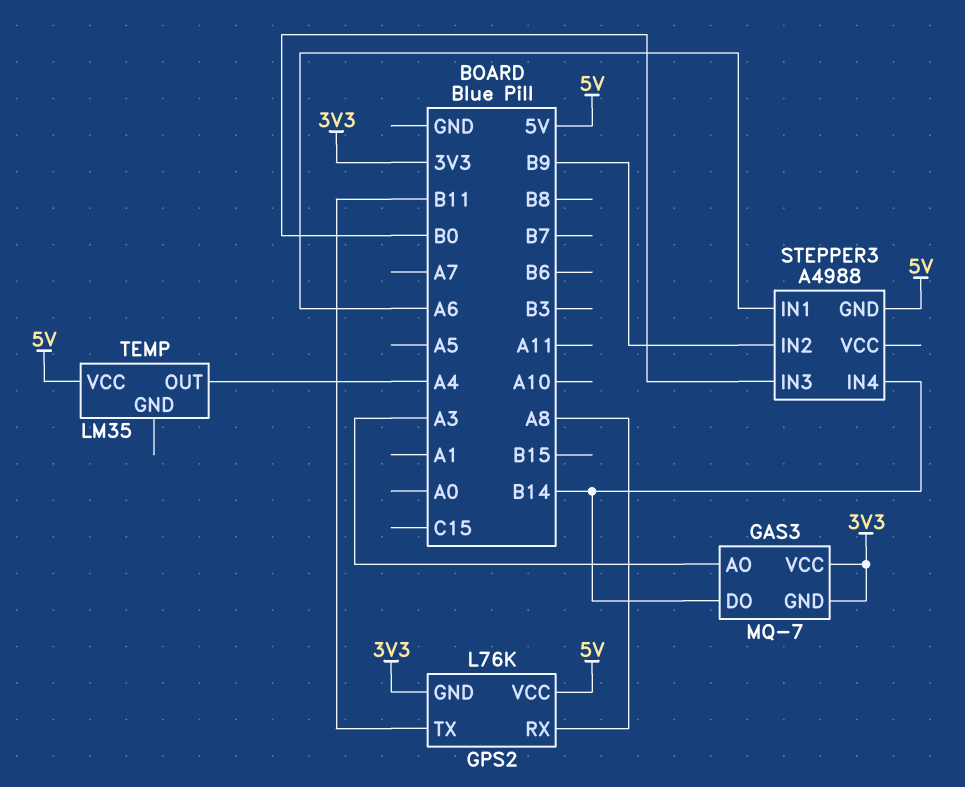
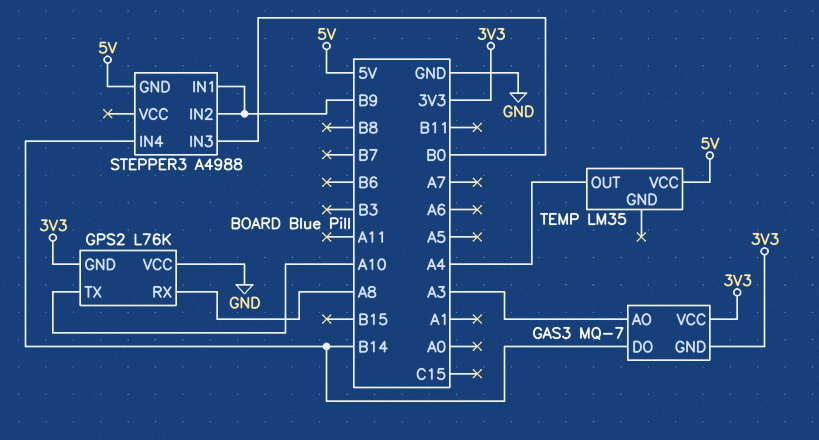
GPS2 pin TX: B11 -> A10
GPS2 pin VCC: 5V -> GND
STEPPER3 pin IN1: A6 -> B9

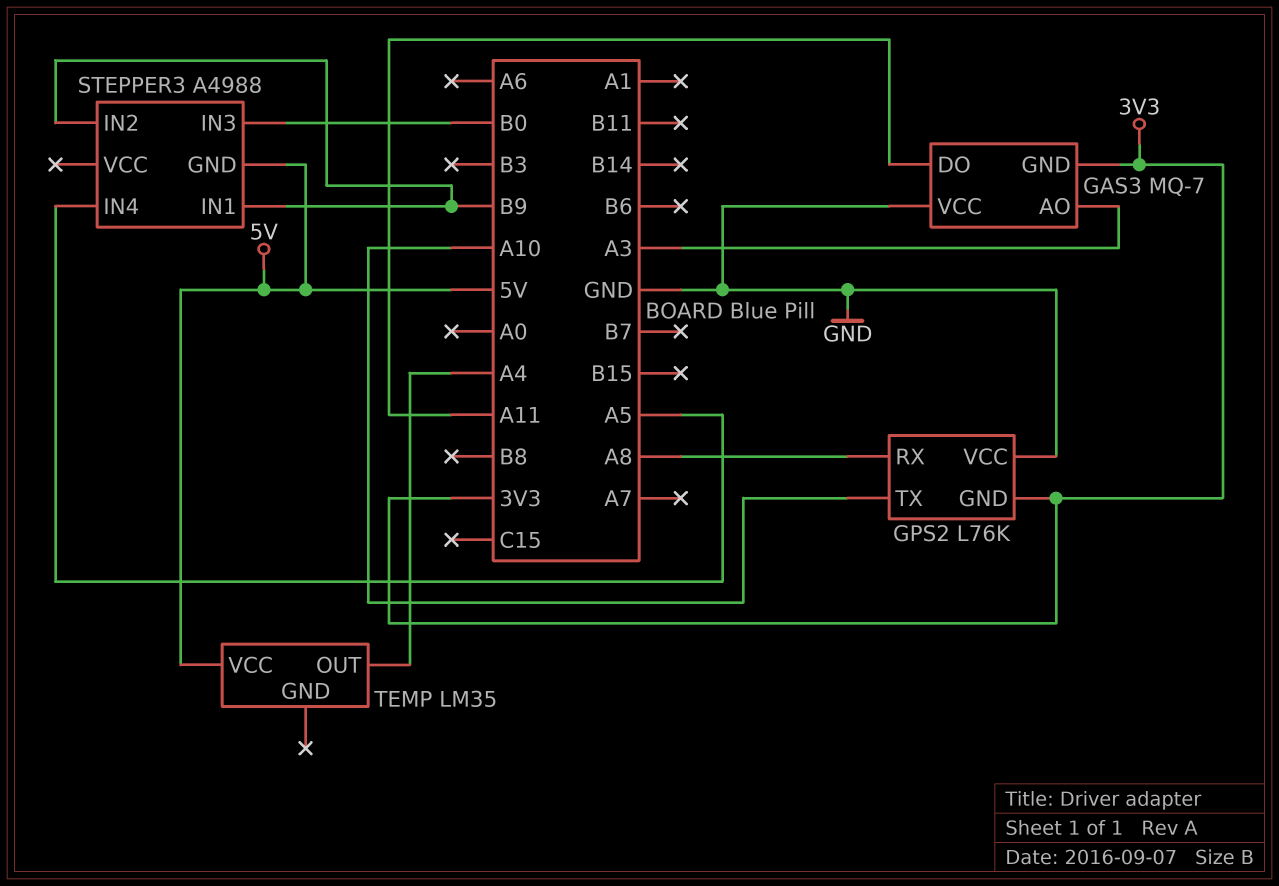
GAS3 pin DO: B14 -> A11
GAS3 pin VCC: 3V3 -> GND
STEPPER3 pin IN4: B14 -> A5

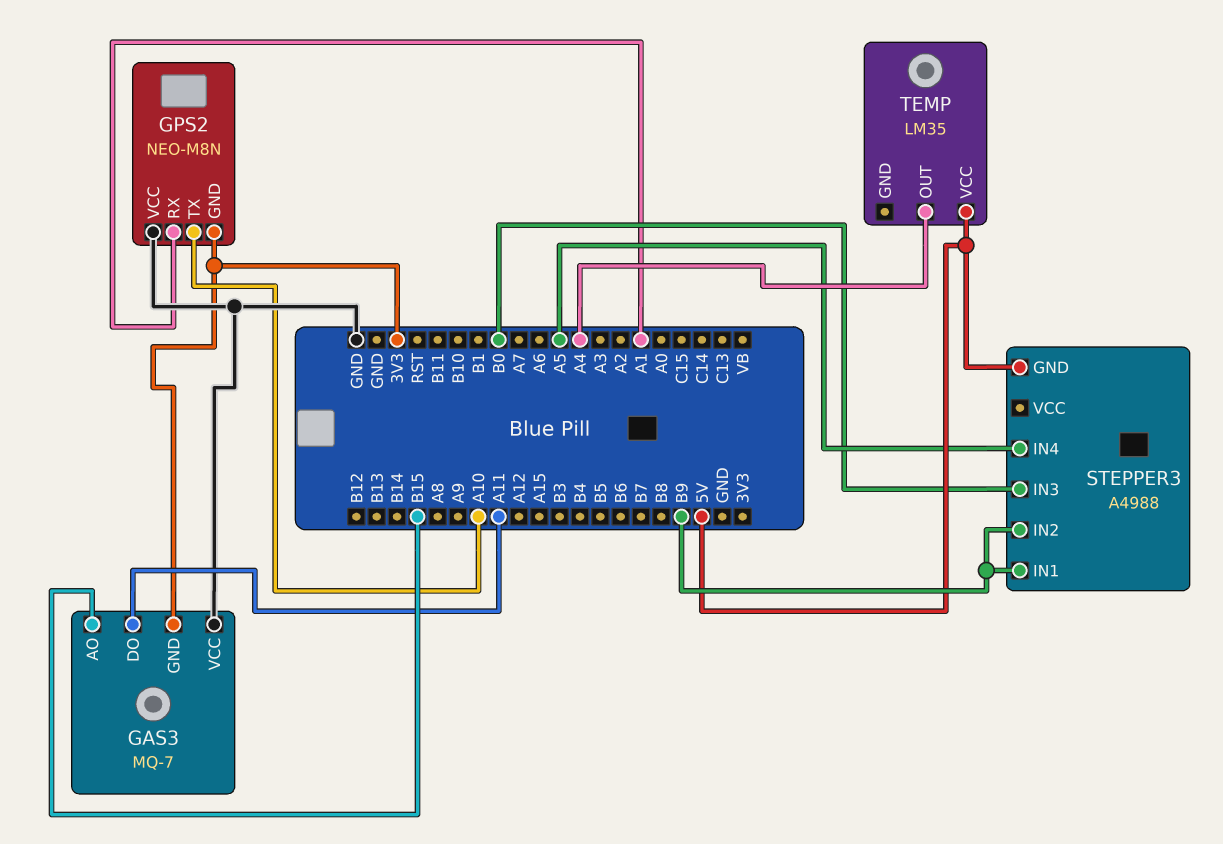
GAS3 pin AO: A3 -> B15
GPS2: L76K -> NEO-M8N
GPS2 pin RX: A8 -> A1

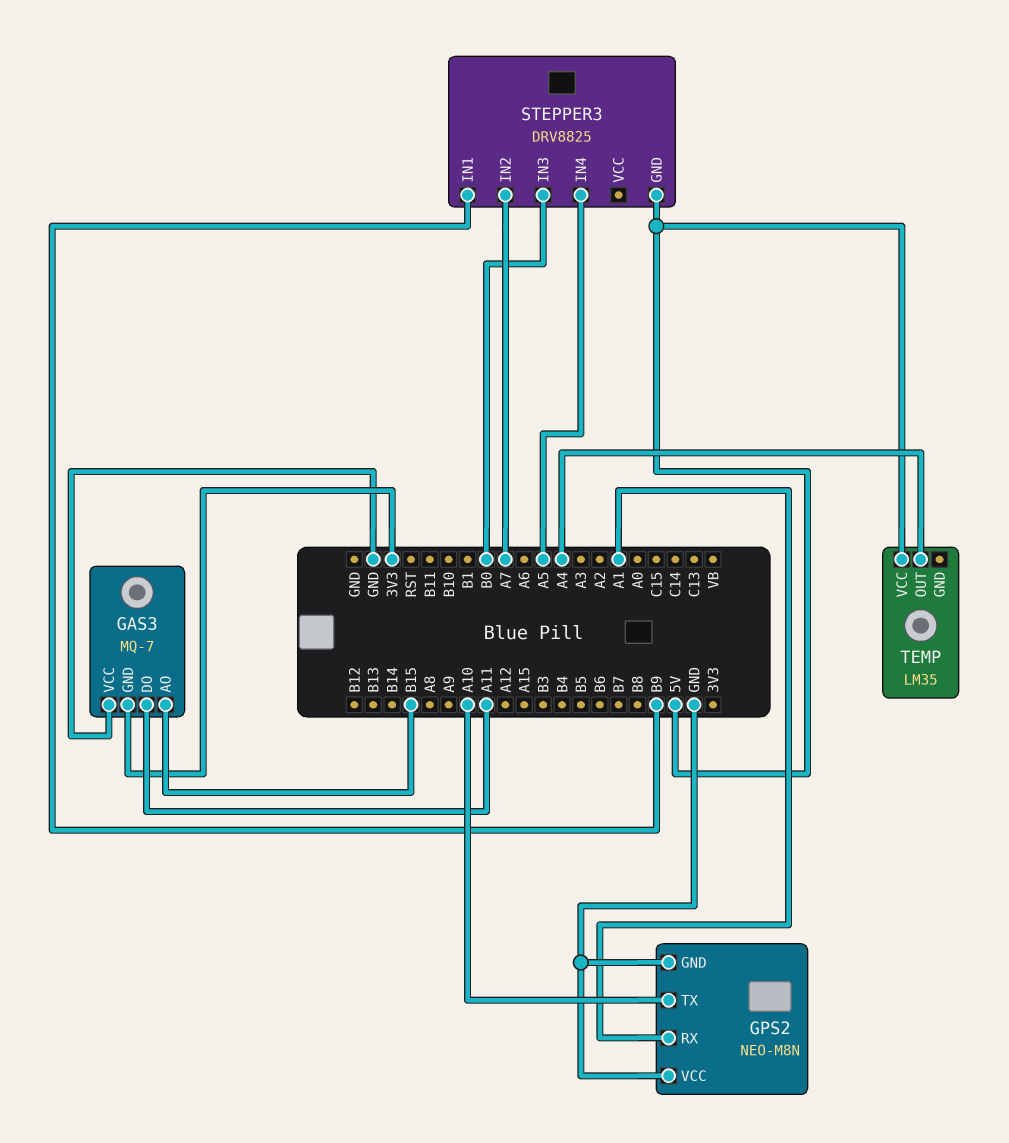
GPS2 pin GND: 3V3 -> GND
STEPPER3: A4988 -> DRV8825
STEPPER3 pin IN2: B9 -> A7

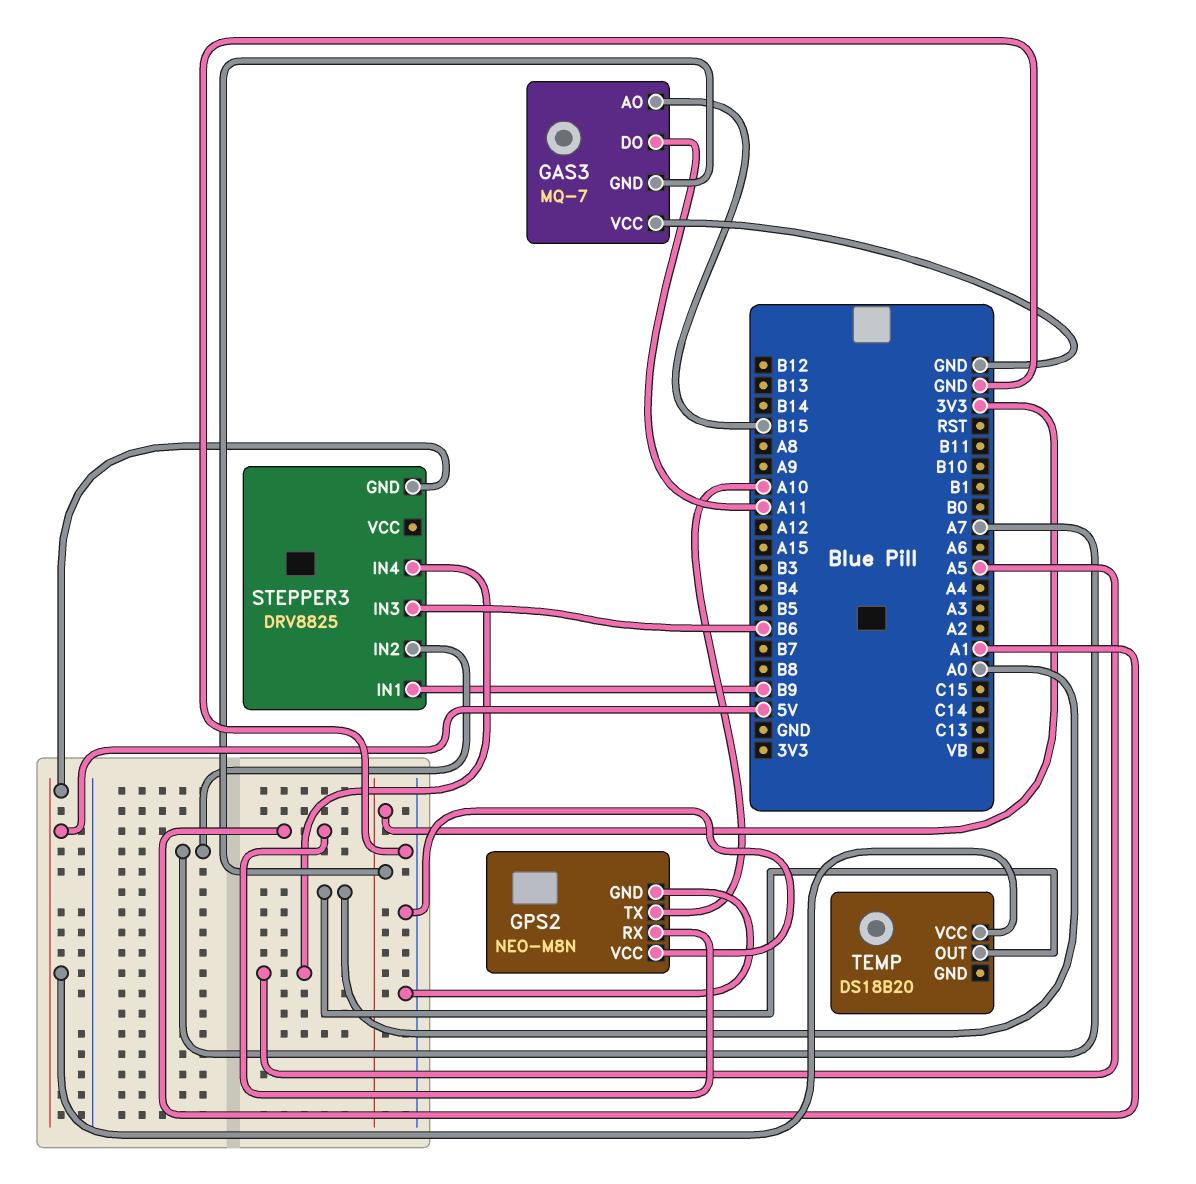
STEPPER3 pin IN3: B0 -> B6
TEMP: LM35 -> DS18B20
TEMP pin OUT: A4 -> A0

